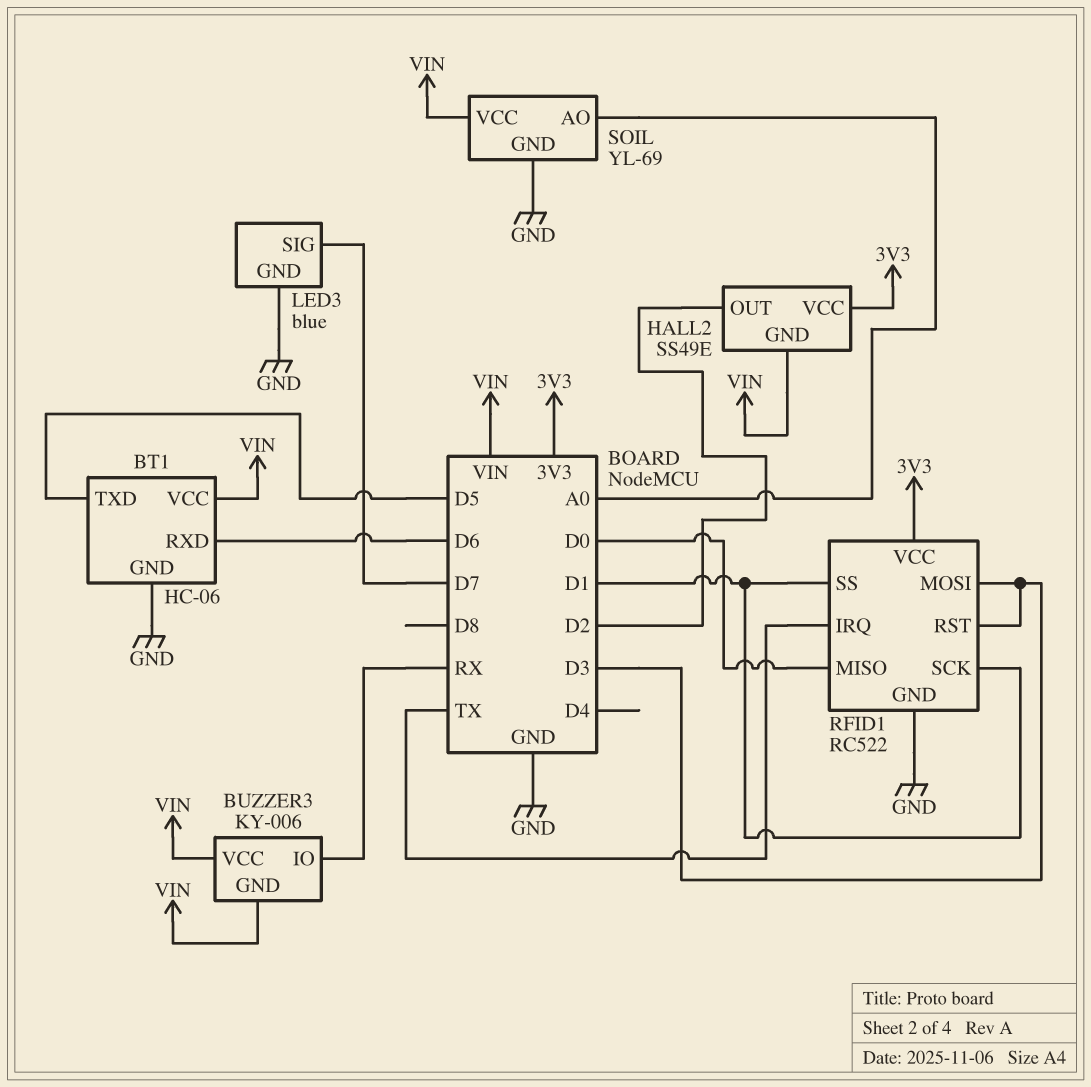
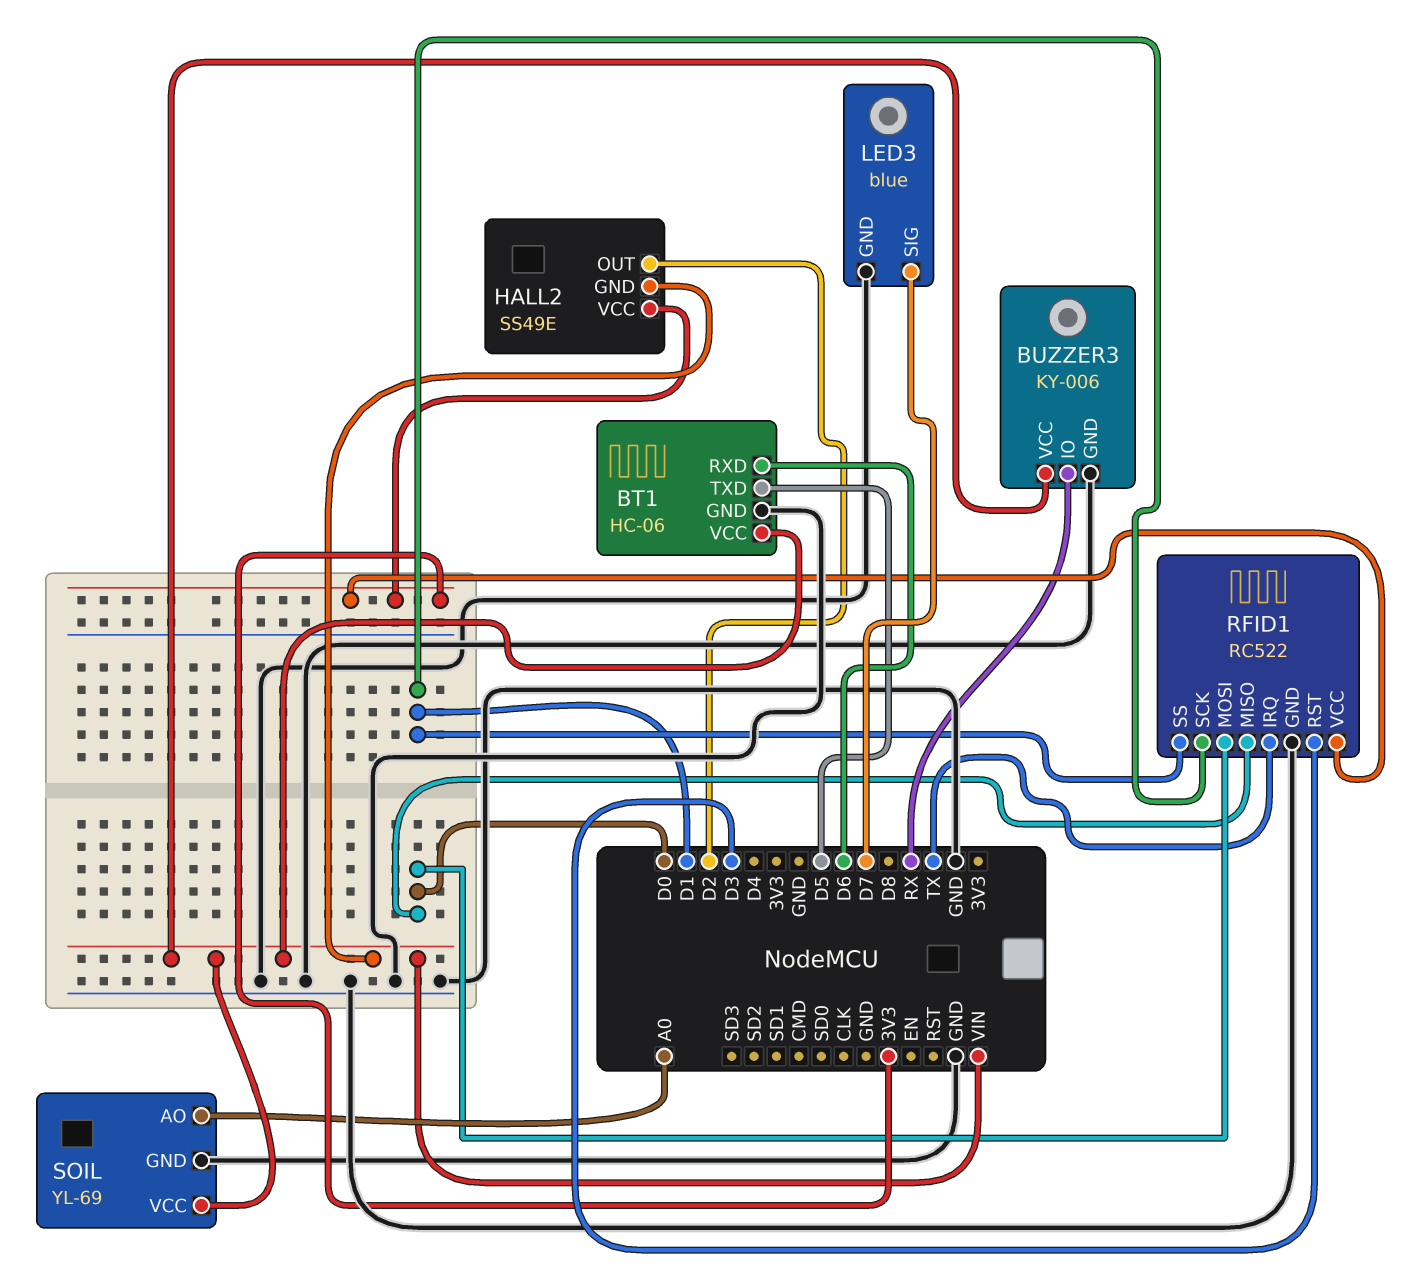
BUZZER3 pin GND: VIN -> GND
RFID1 pin MOSI: D3 -> D0

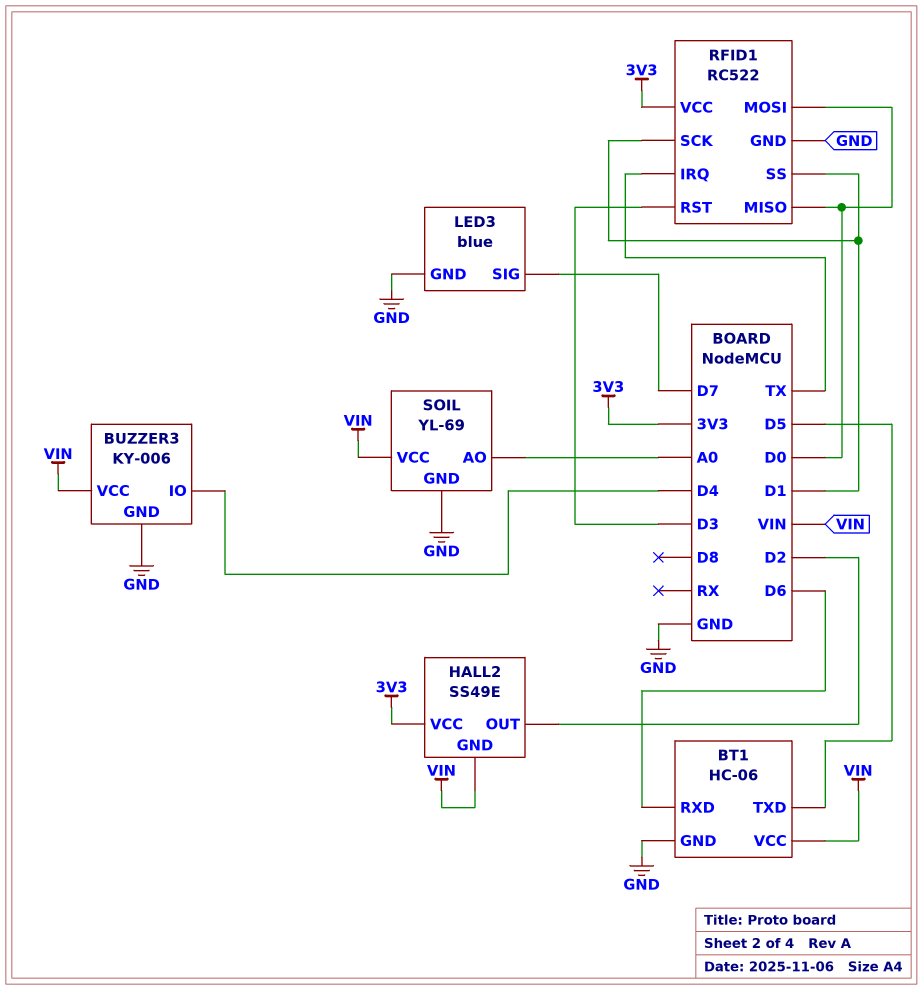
BUZZER3 pin IO: RX -> D4

